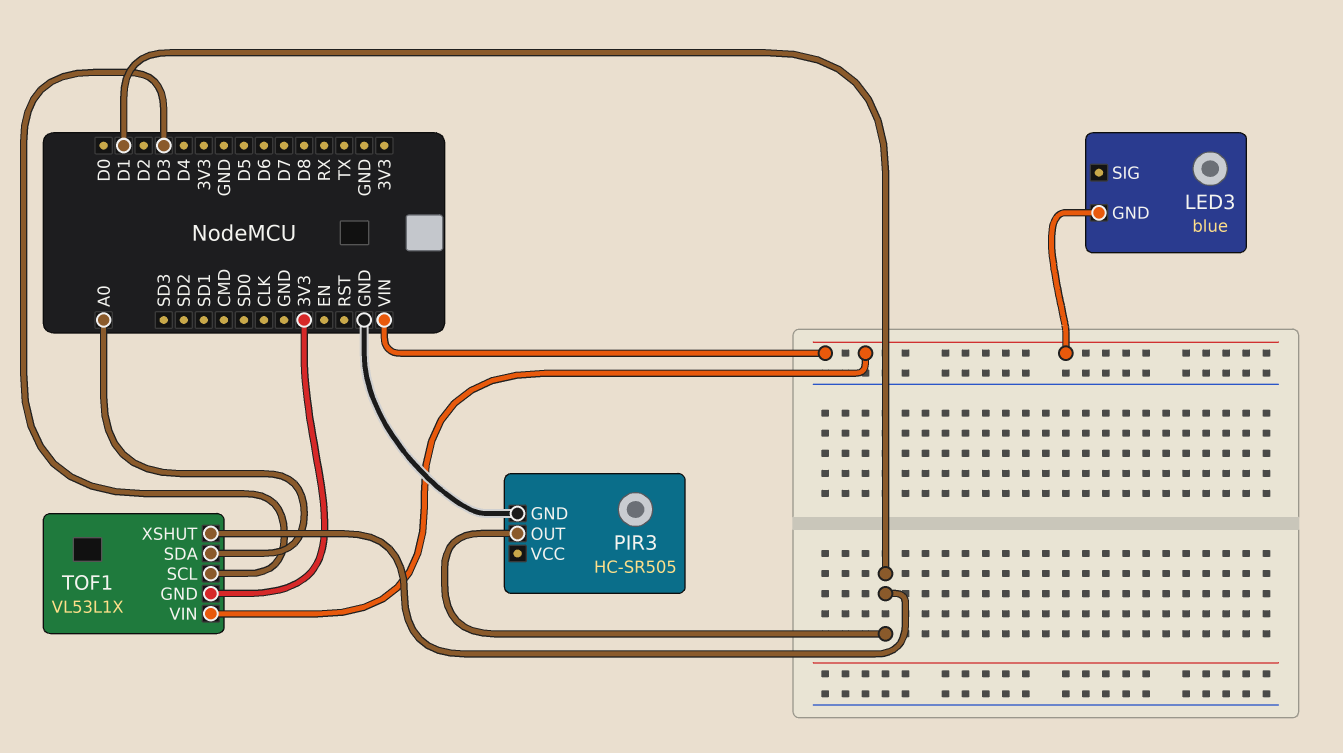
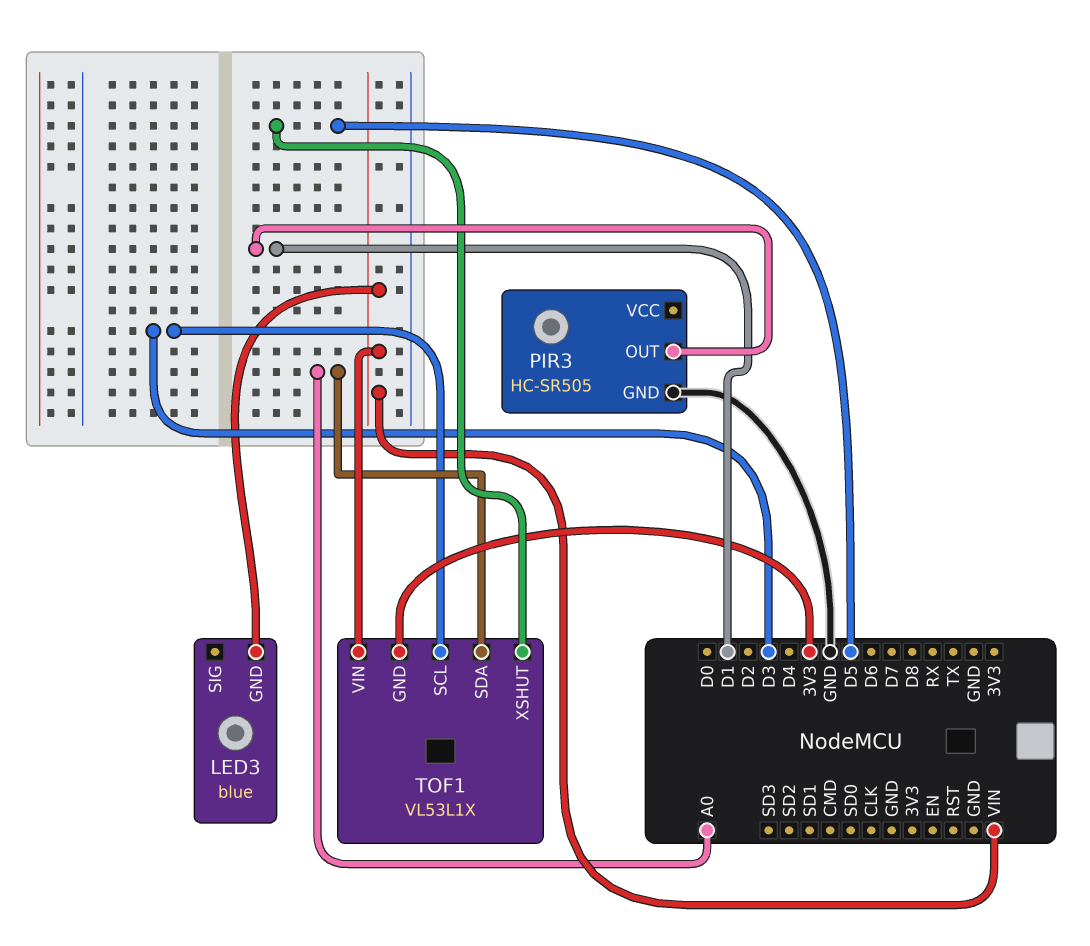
TOF1 pin XSHUT: D1 -> D5

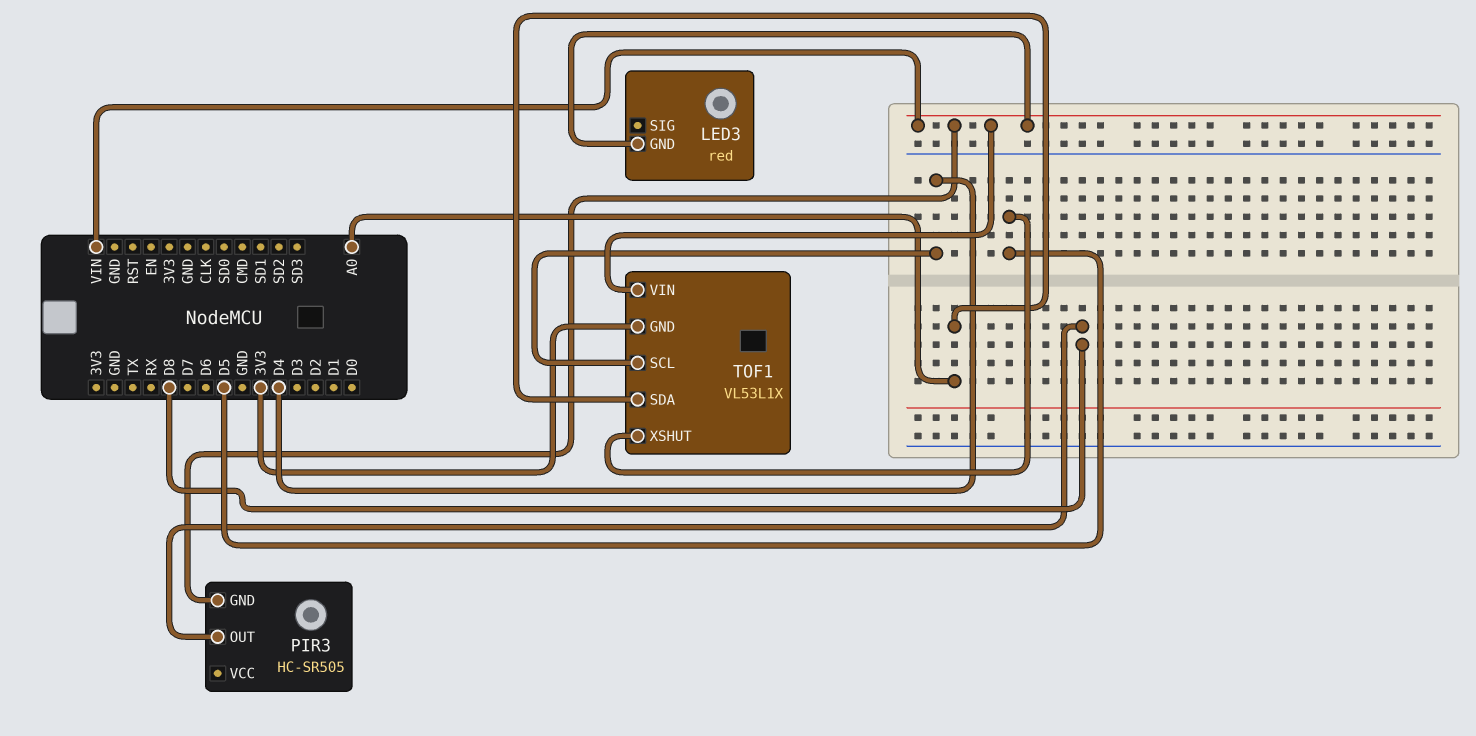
LED3: blue -> red
PIR3 pin GND: GND -> VIN
PIR3 pin OUT: D1 -> D8
TOF1 pin SCL: D3 -> D4

